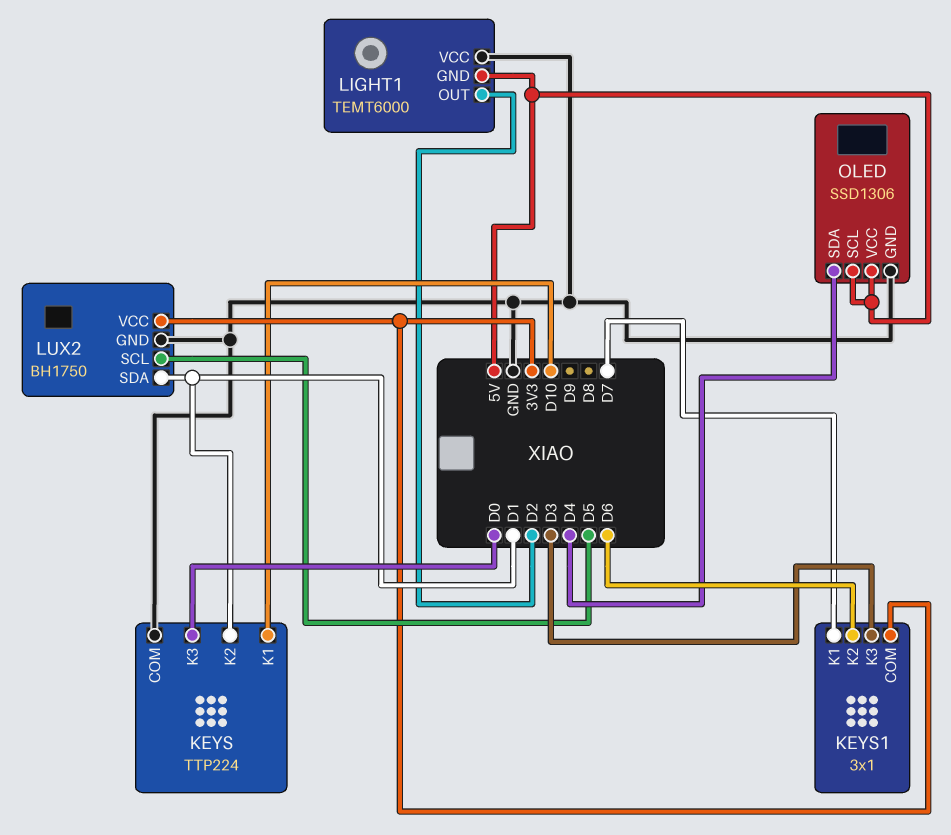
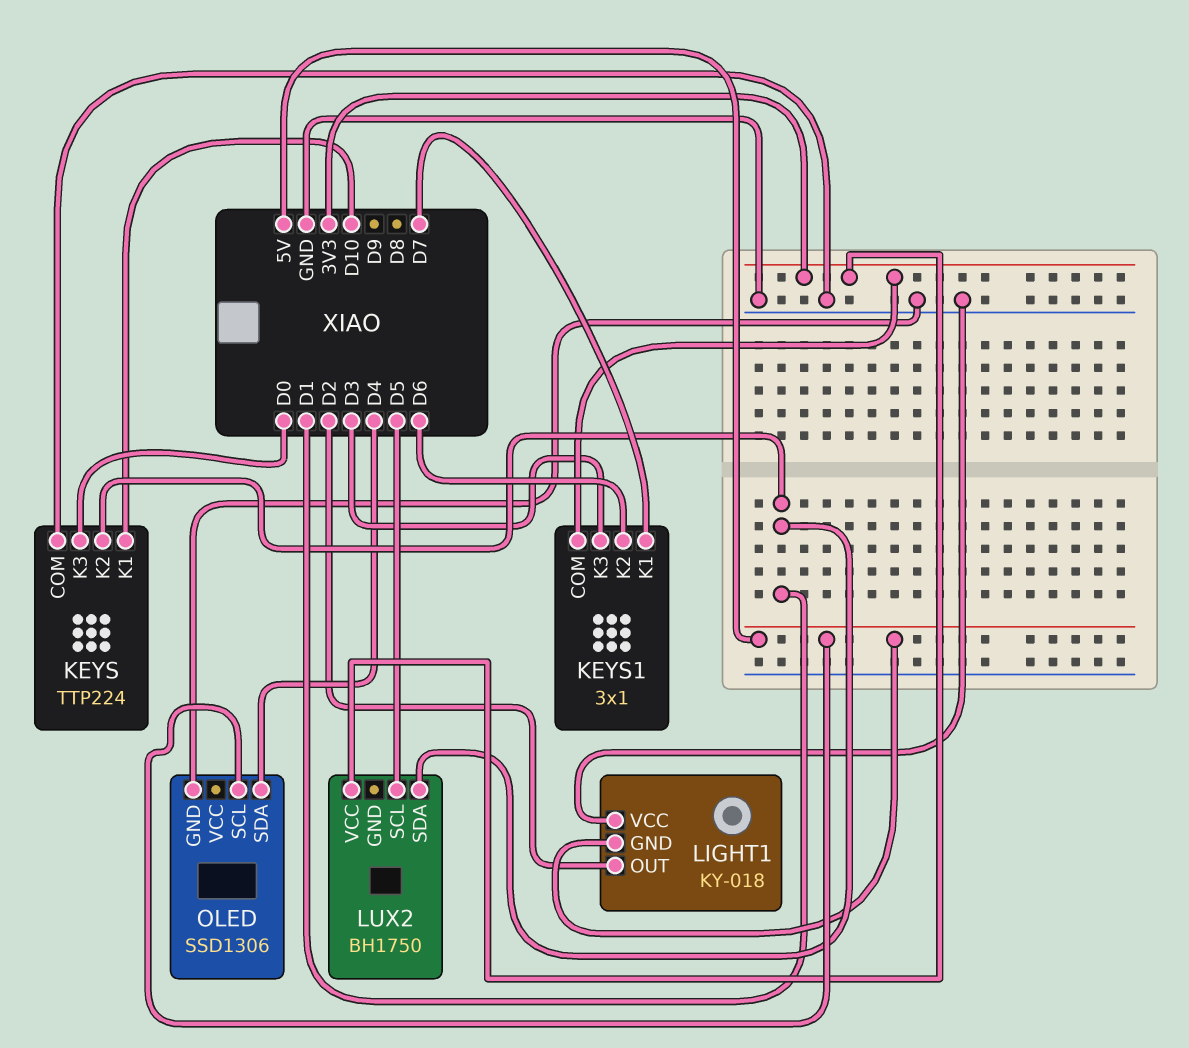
LIGHT1: TEMT6000 -> KY-018
LUX2 pin GND: GND -> none
OLED pin VCC: 5V -> none

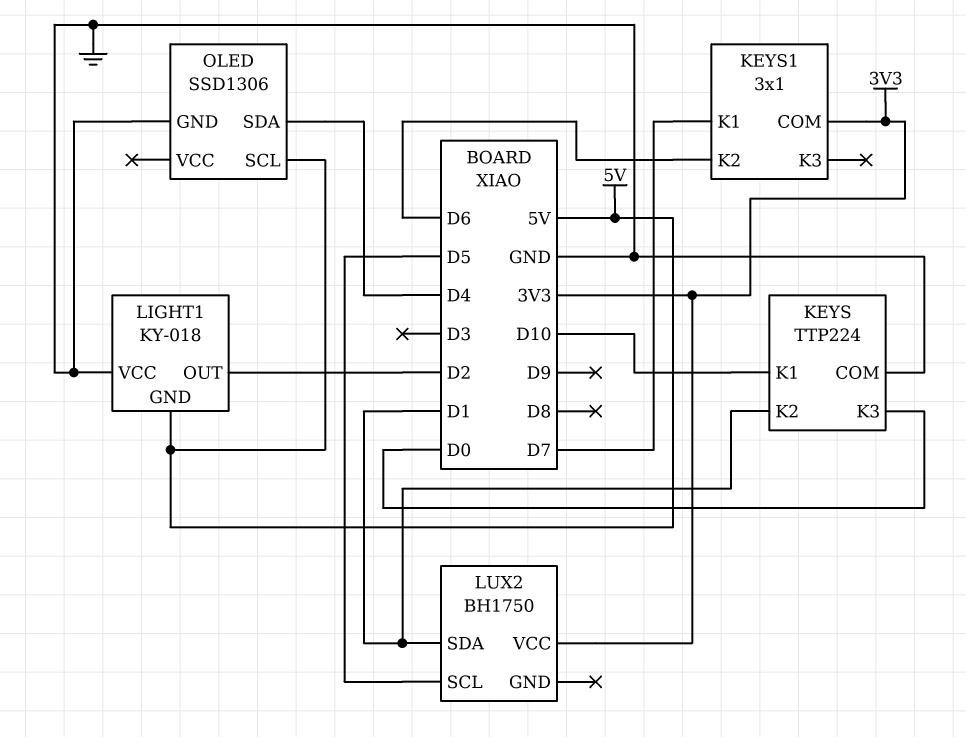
KEYS1 pin K3: D3 -> none

